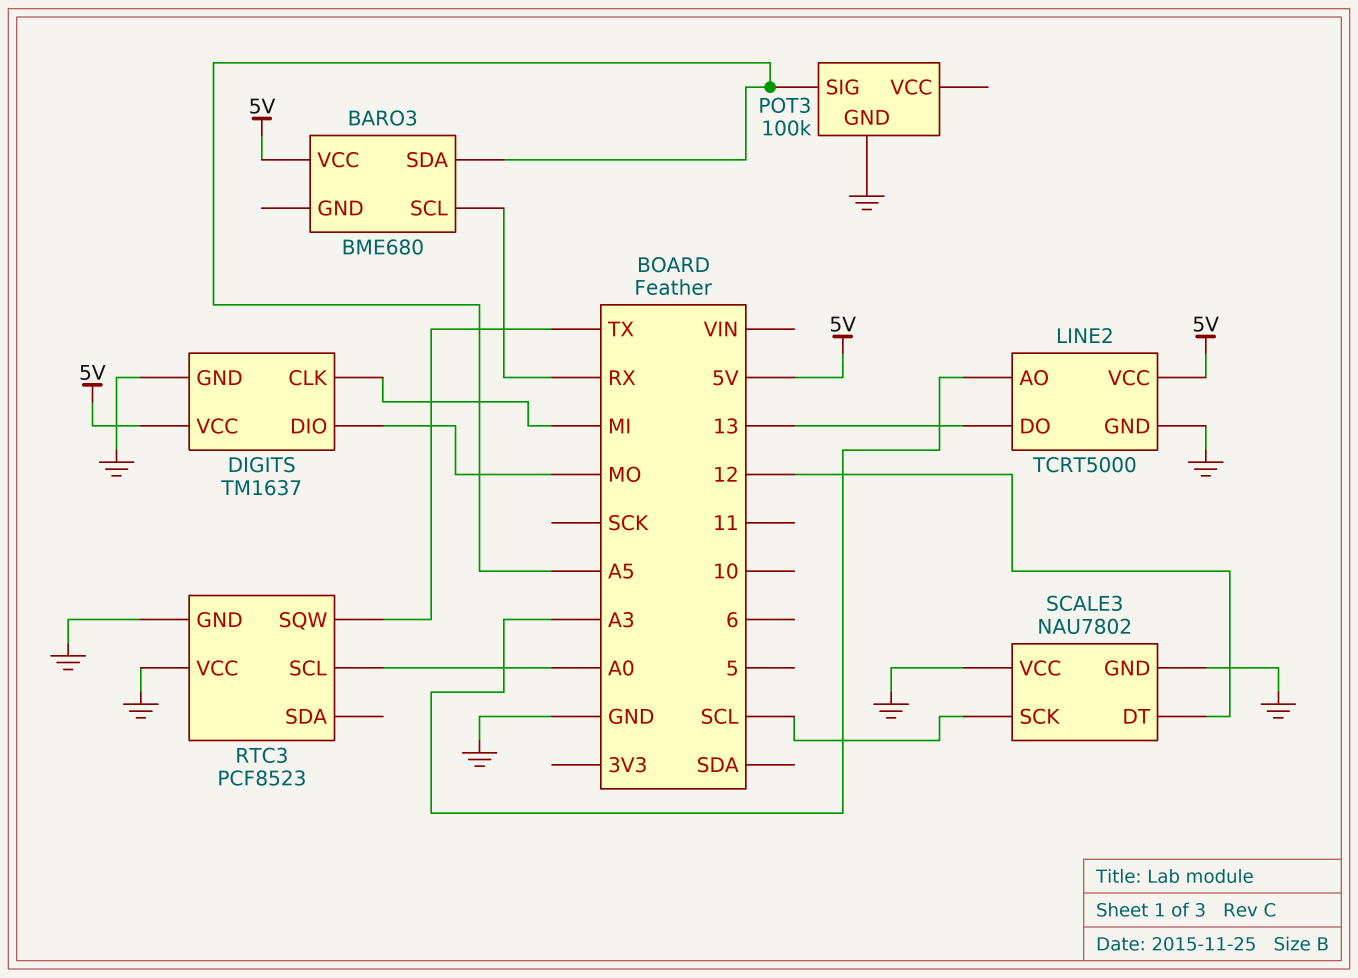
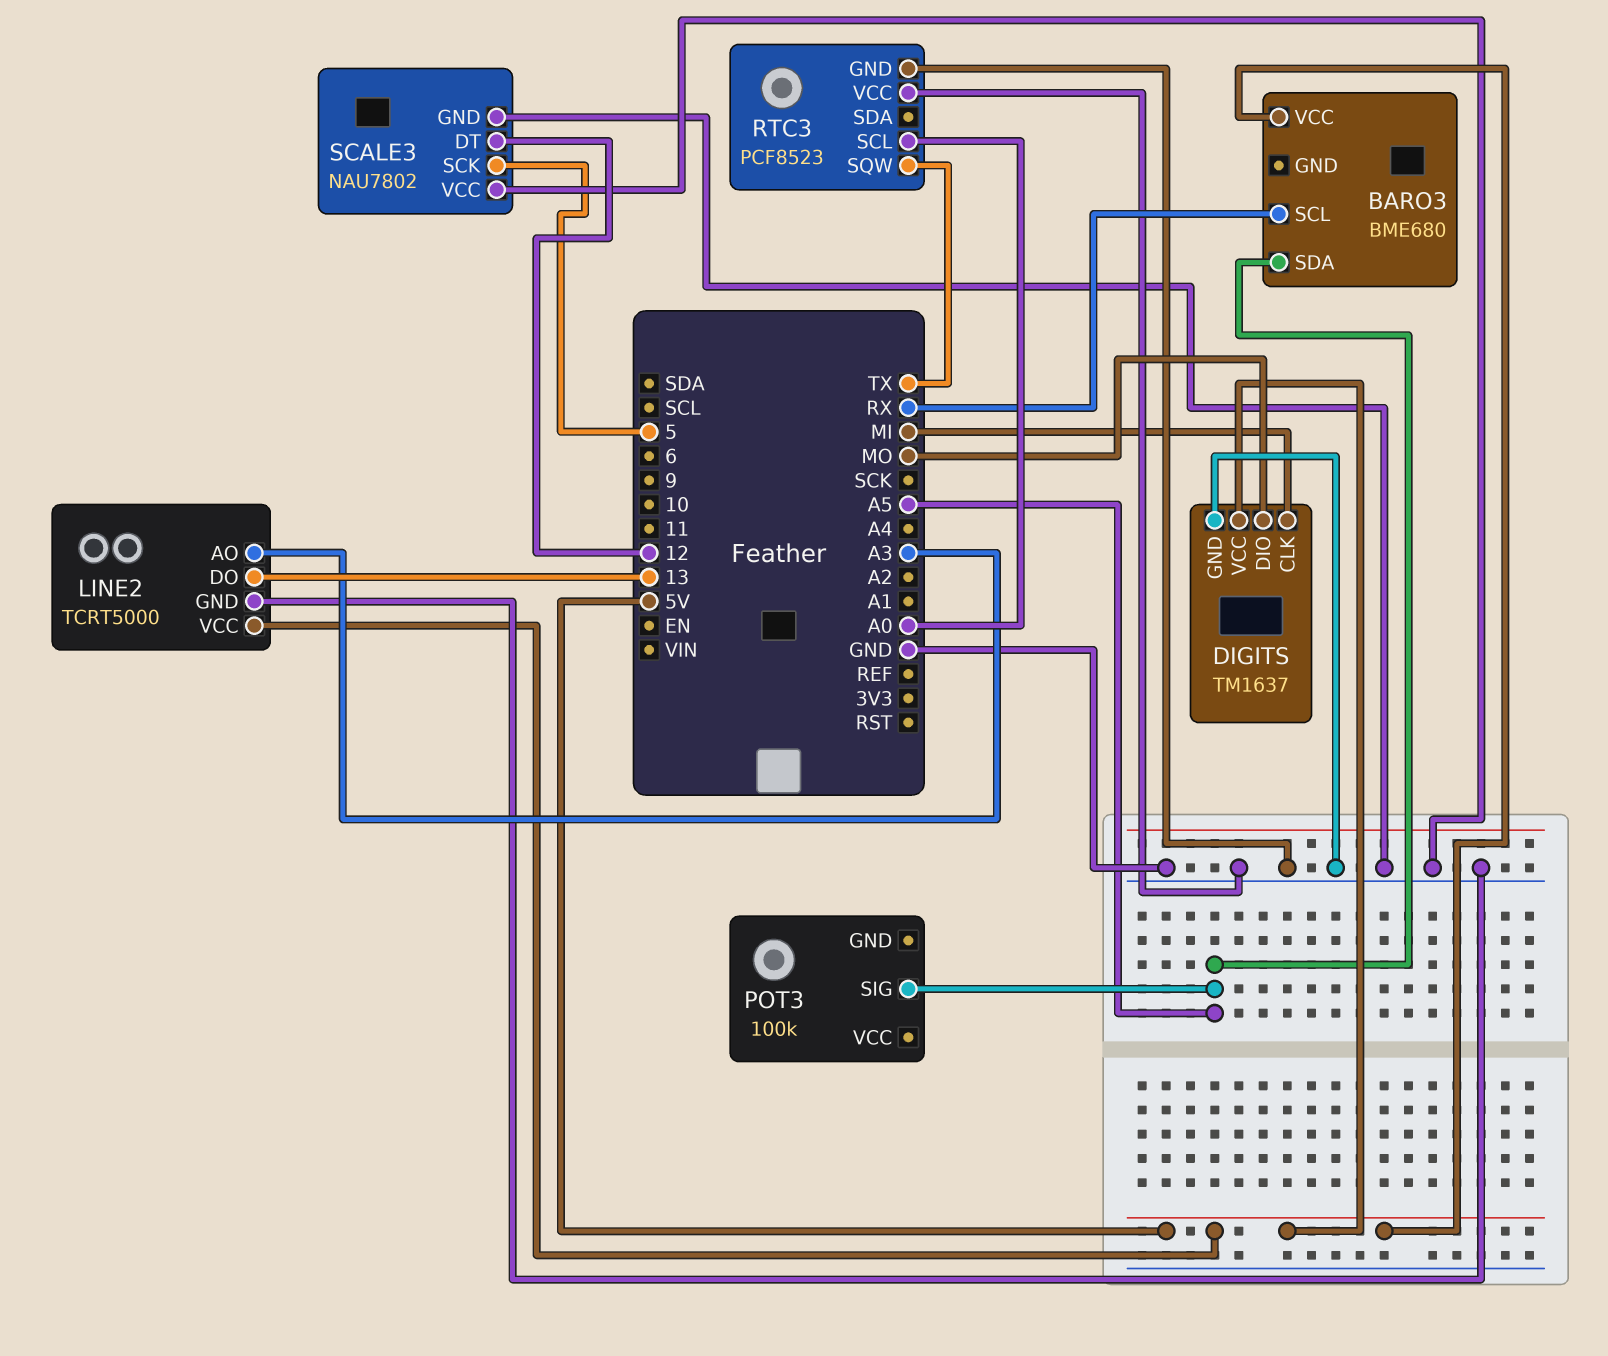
POT3 pin GND: GND -> none
SCALE3 pin SCK: SCL -> 5

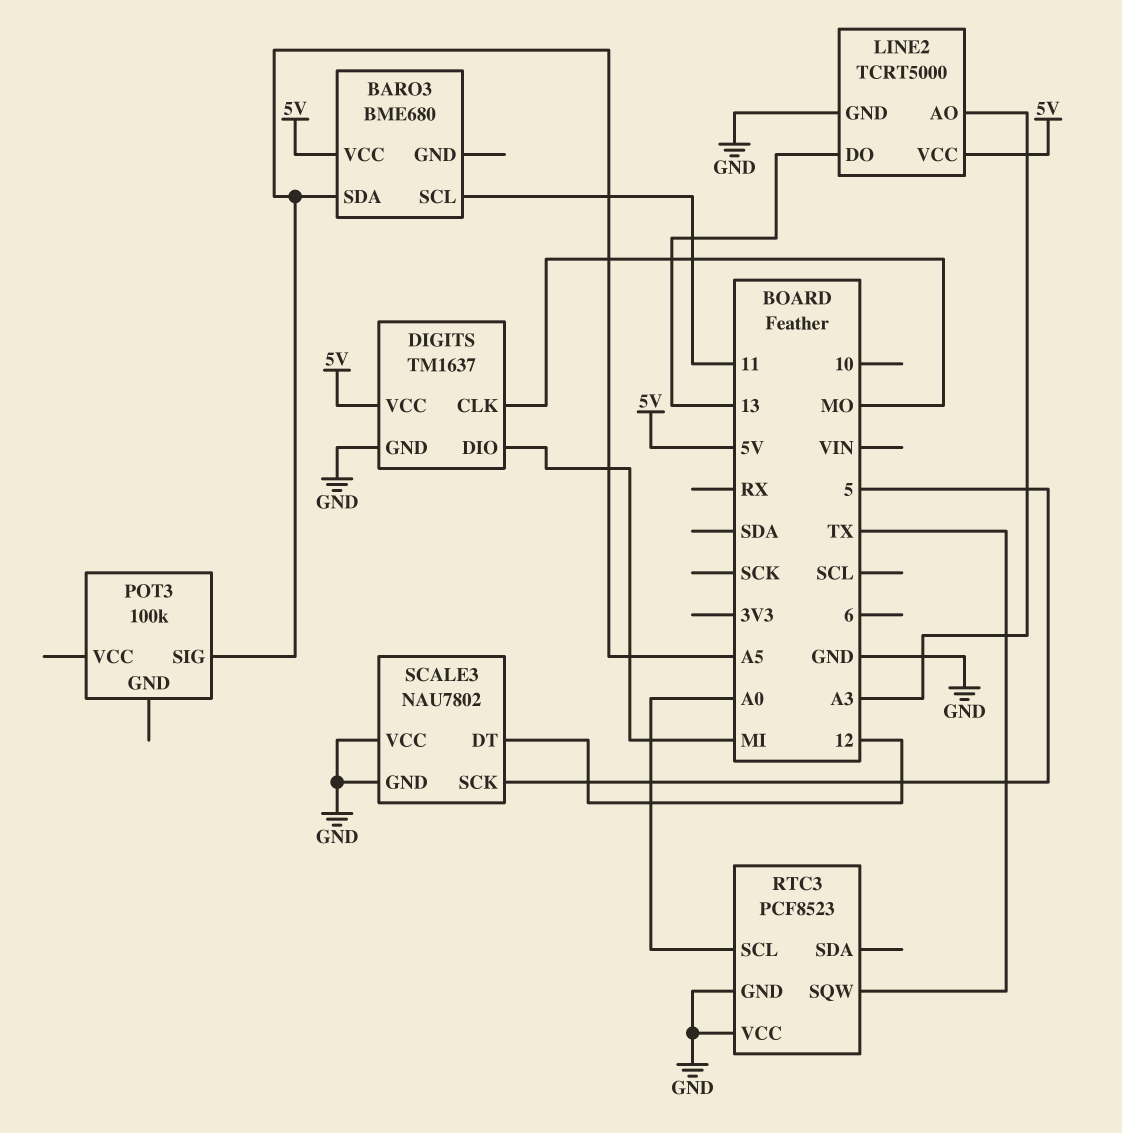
BARO3 pin SCL: RX -> 11
DIGITS pin CLK: MI -> MO
DIGITS pin DIO: MO -> MI

